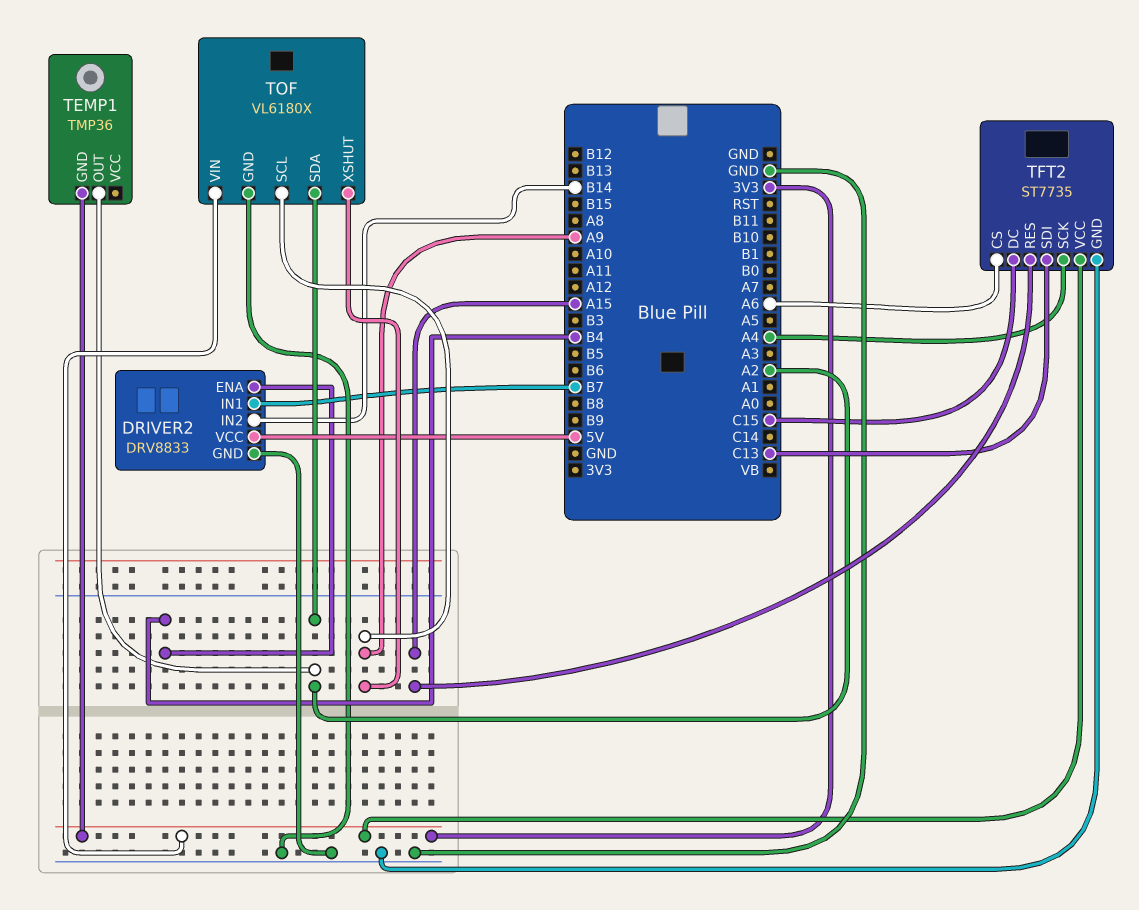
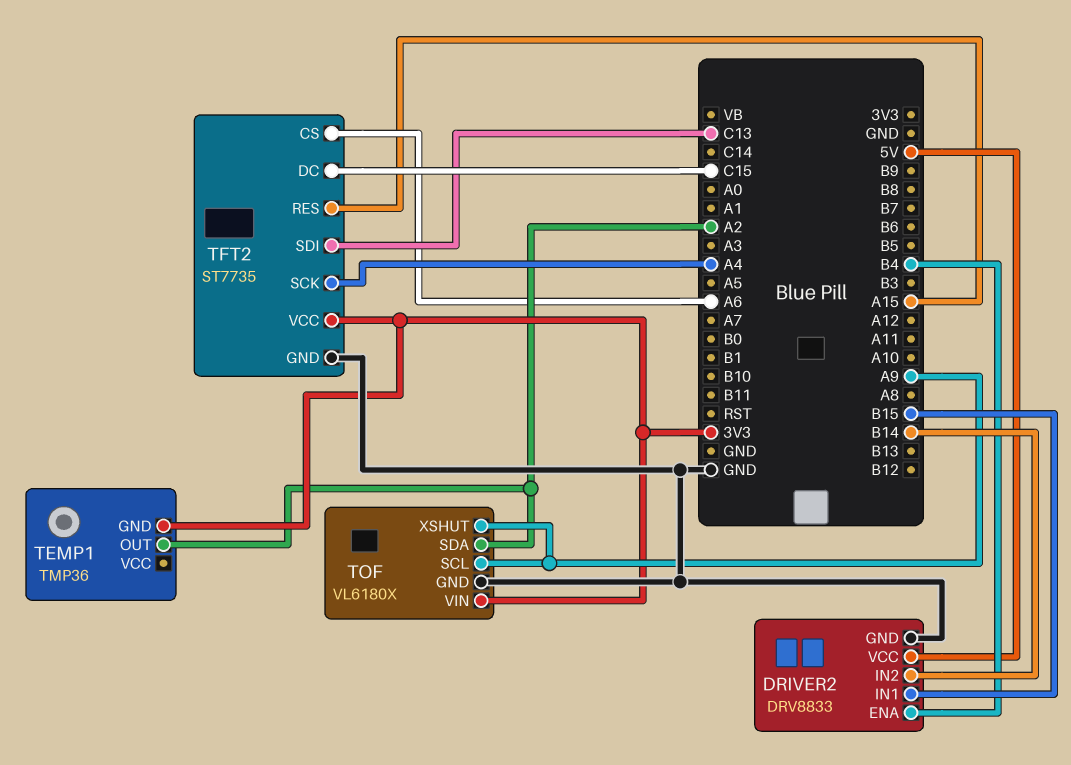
DRIVER2 pin IN1: B7 -> B15

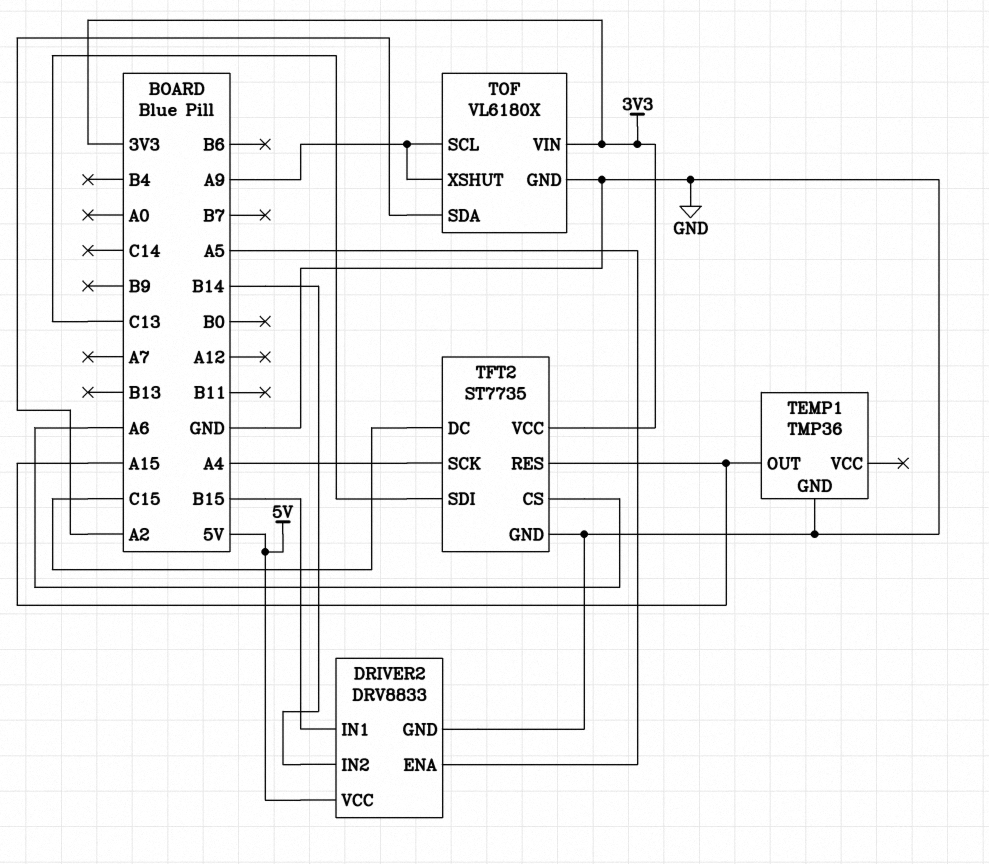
DRIVER2 pin ENA: B4 -> A5
TEMP1 pin GND: 3V3 -> GND
TEMP1 pin OUT: A2 -> A15

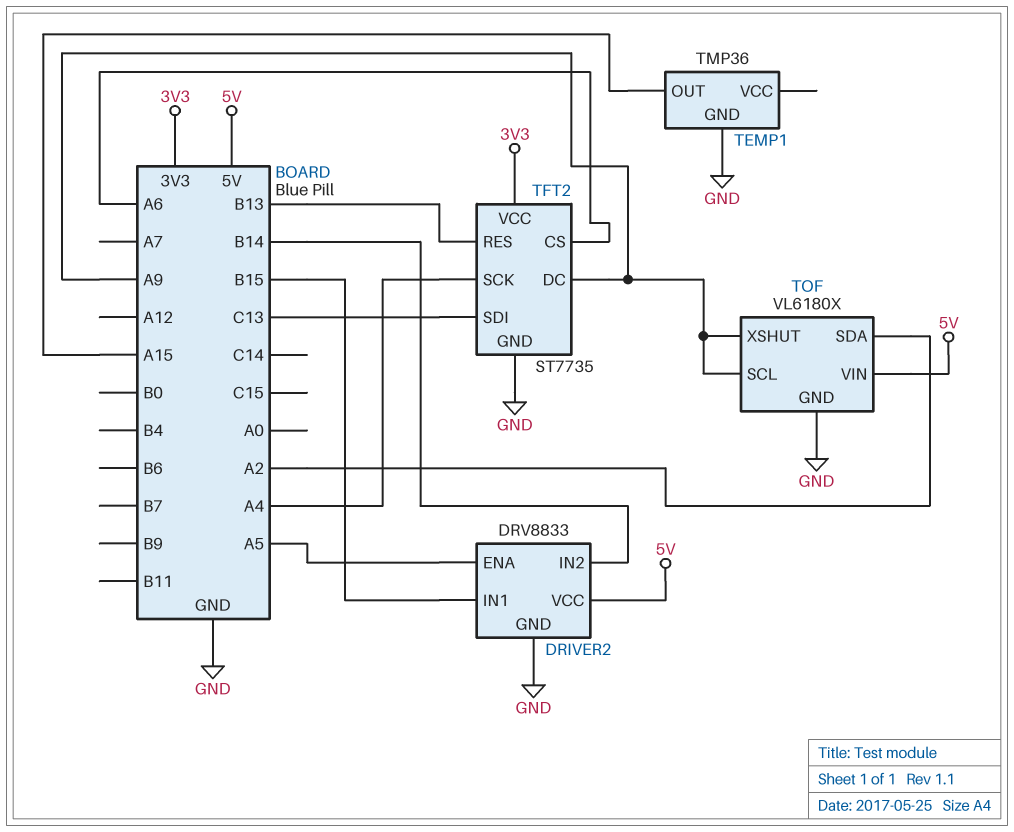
TFT2 pin DC: C15 -> A9
TFT2 pin RES: A15 -> B13
TOF pin VIN: 3V3 -> 5V

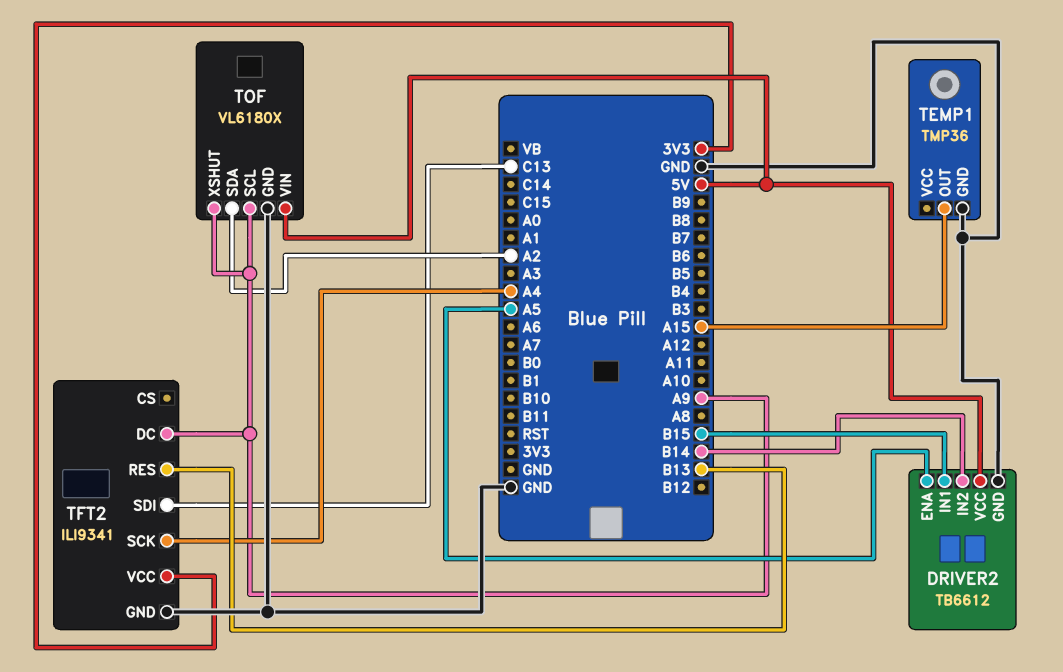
DRIVER2: DRV8833 -> TB6612
TFT2: ST7735 -> ILI9341
TFT2 pin CS: A6 -> none

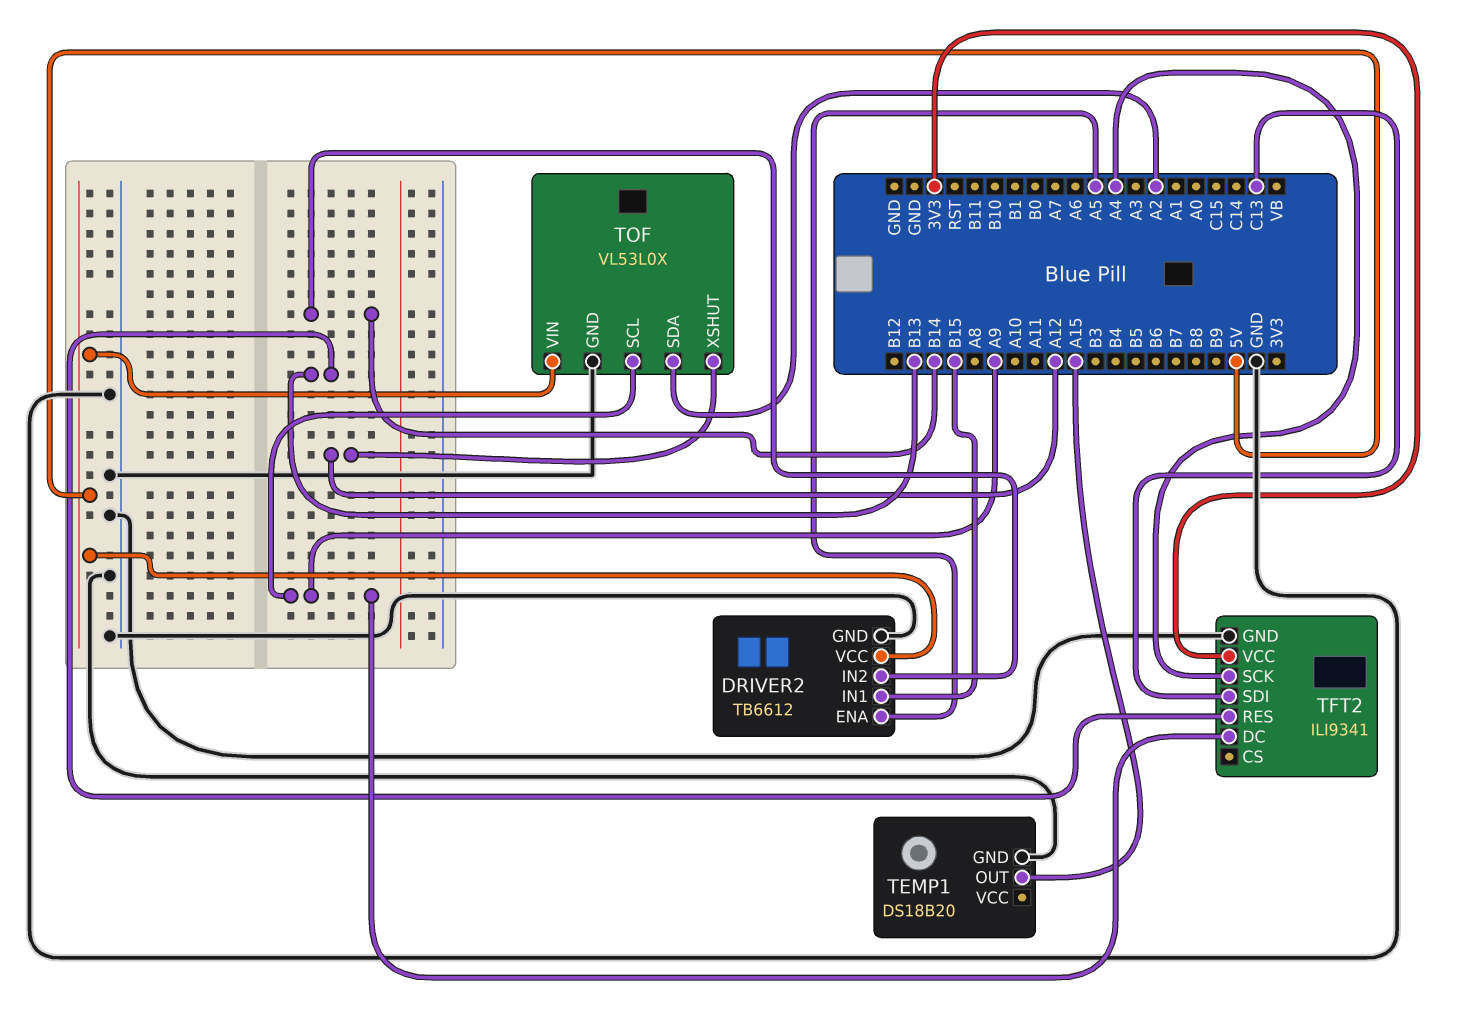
TEMP1: TMP36 -> DS18B20
TOF: VL6180X -> VL53L0X
TOF pin XSHUT: A9 -> A12

